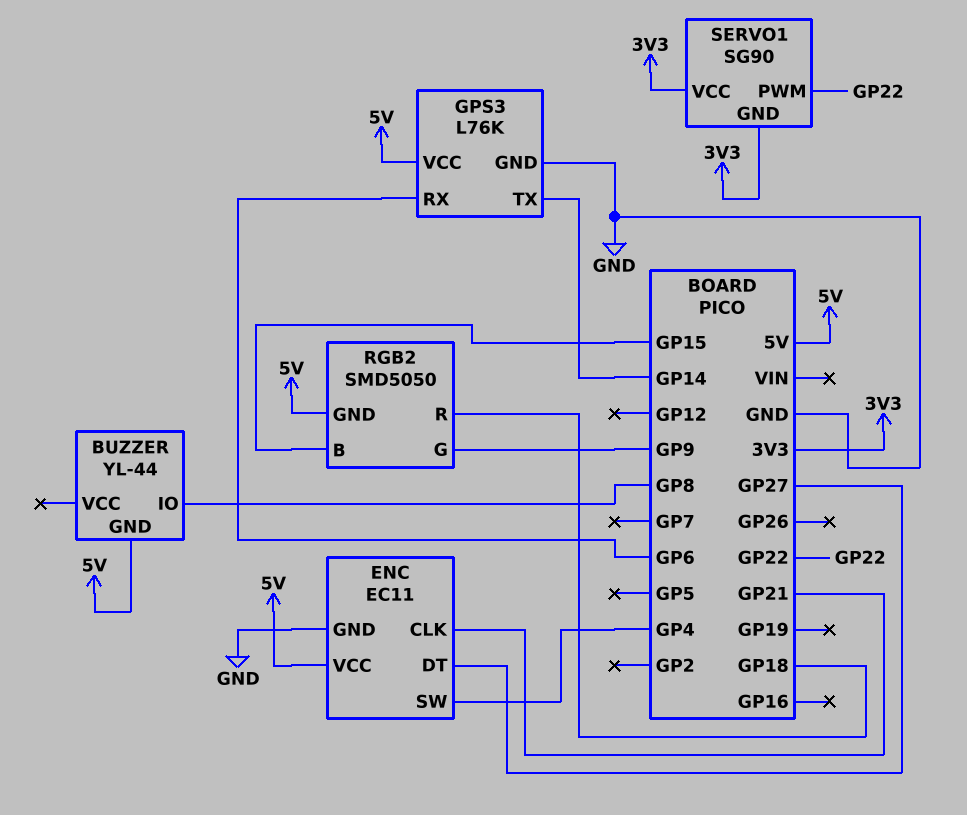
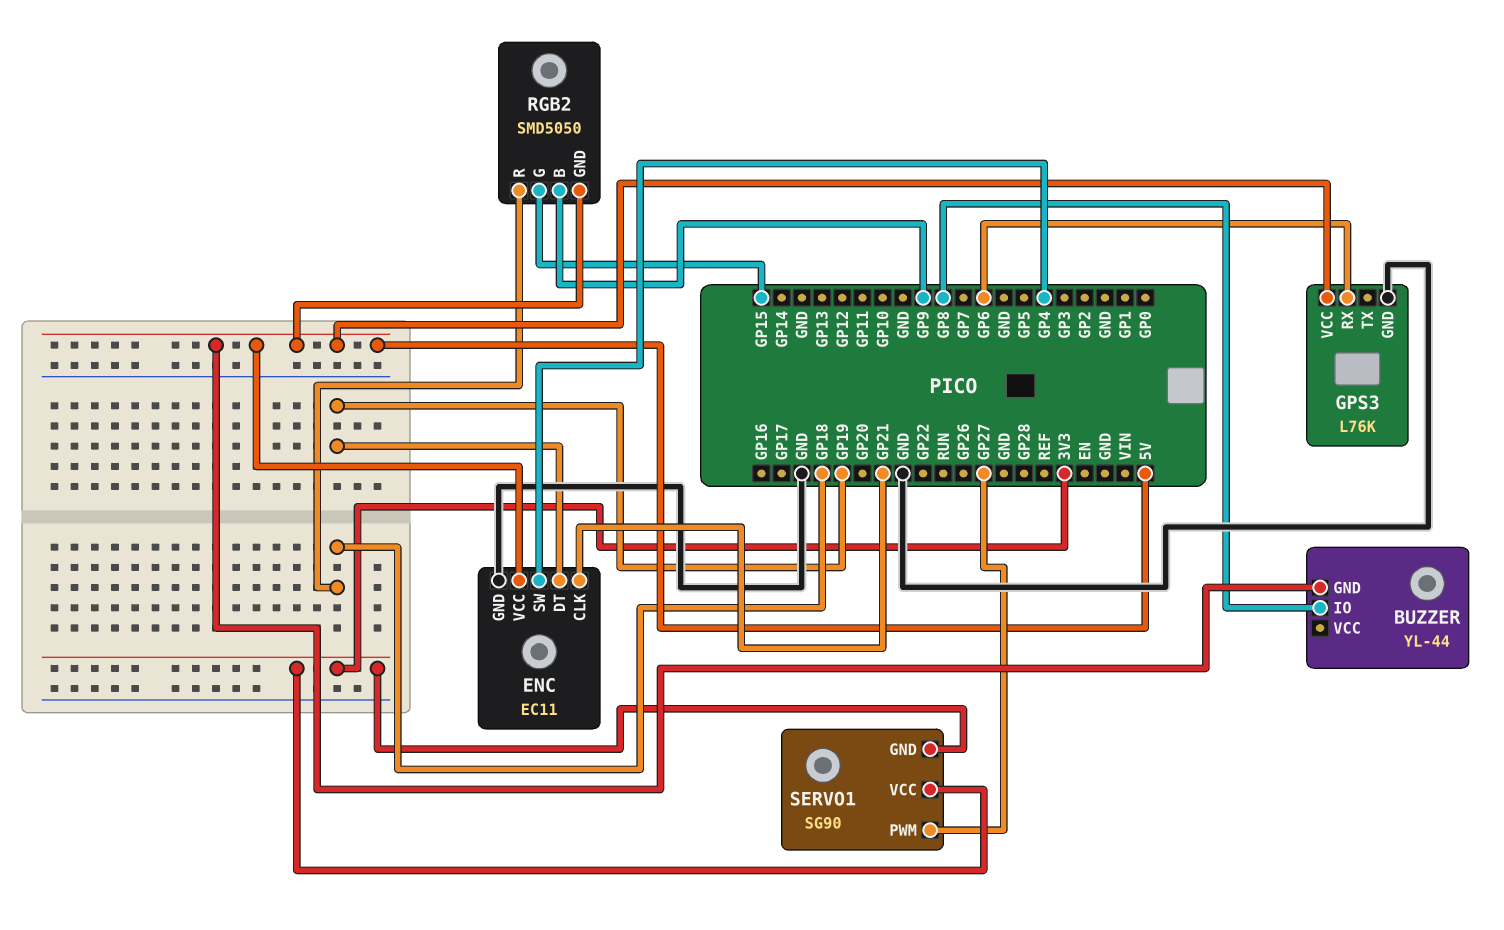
ENC pin DT: GP27 -> GP19
GPS3 pin TX: GP14 -> none
RGB2 pin B: GP15 -> GP9
RGB2 pin G: GP9 -> GP15
SERVO1 pin PWM: GP22 -> GP27

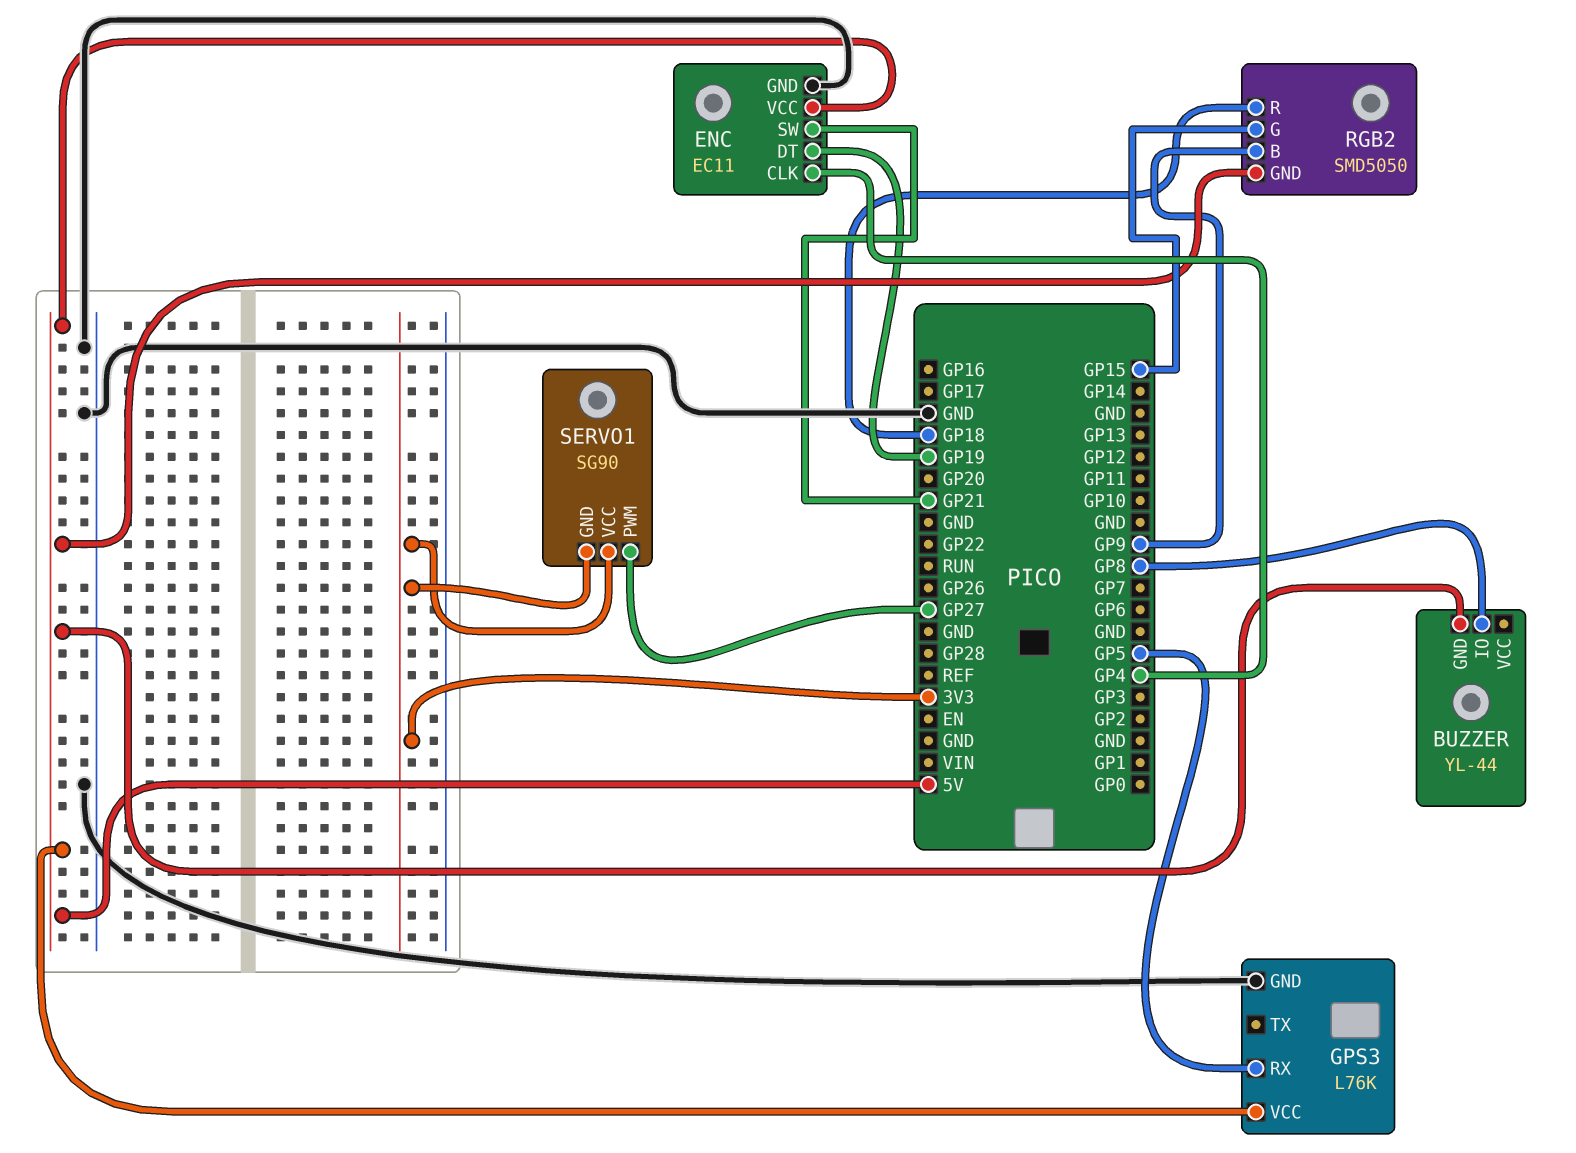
ENC pin CLK: GP21 -> GP4
ENC pin SW: GP4 -> GP21
GPS3 pin RX: GP6 -> GP5

